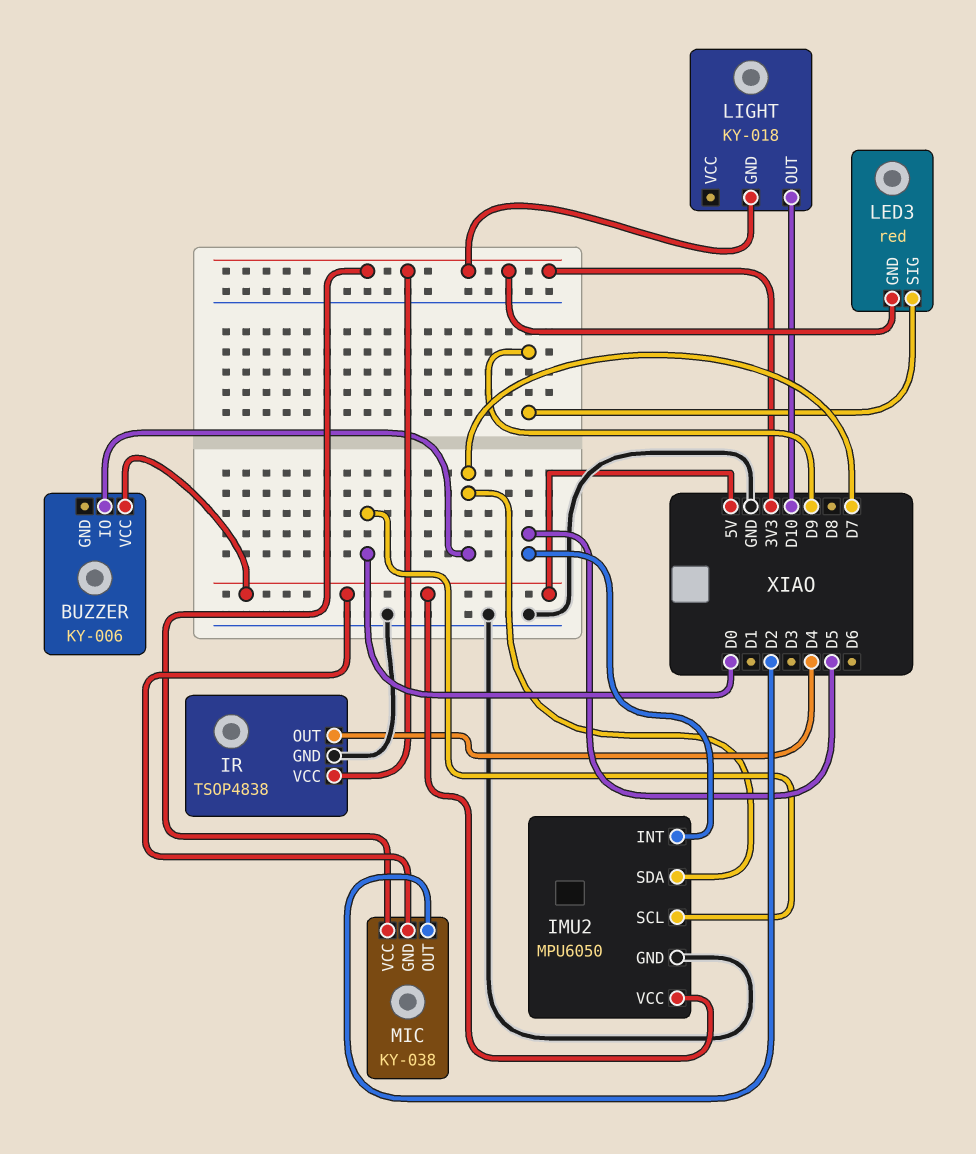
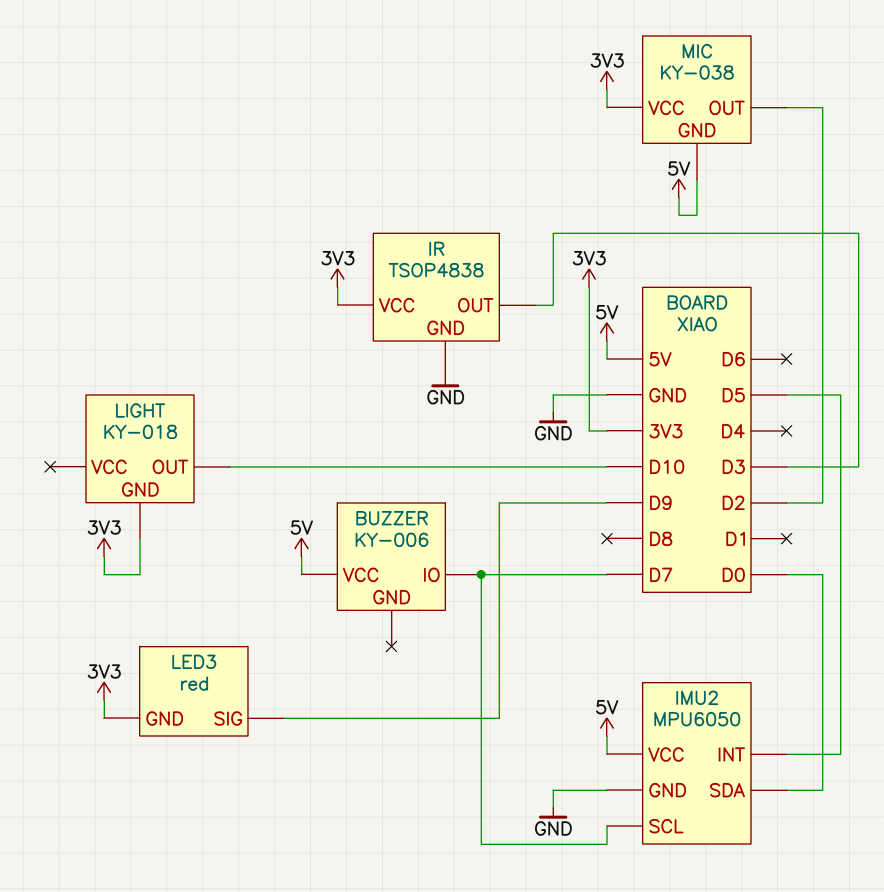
IMU2 pin SCL: D0 -> D7
IMU2 pin SDA: D7 -> D0
IR pin OUT: D4 -> D3

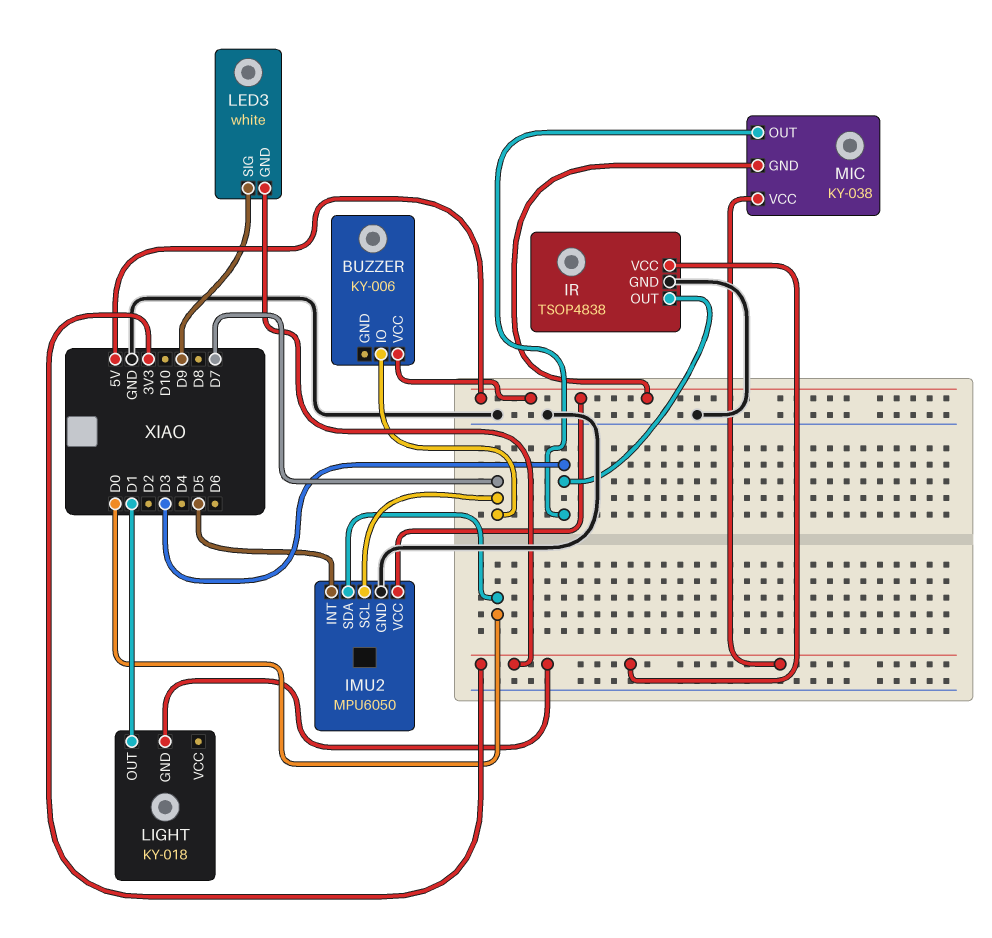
LED3: red -> white
LIGHT pin OUT: D10 -> D1
MIC pin OUT: D2 -> D3

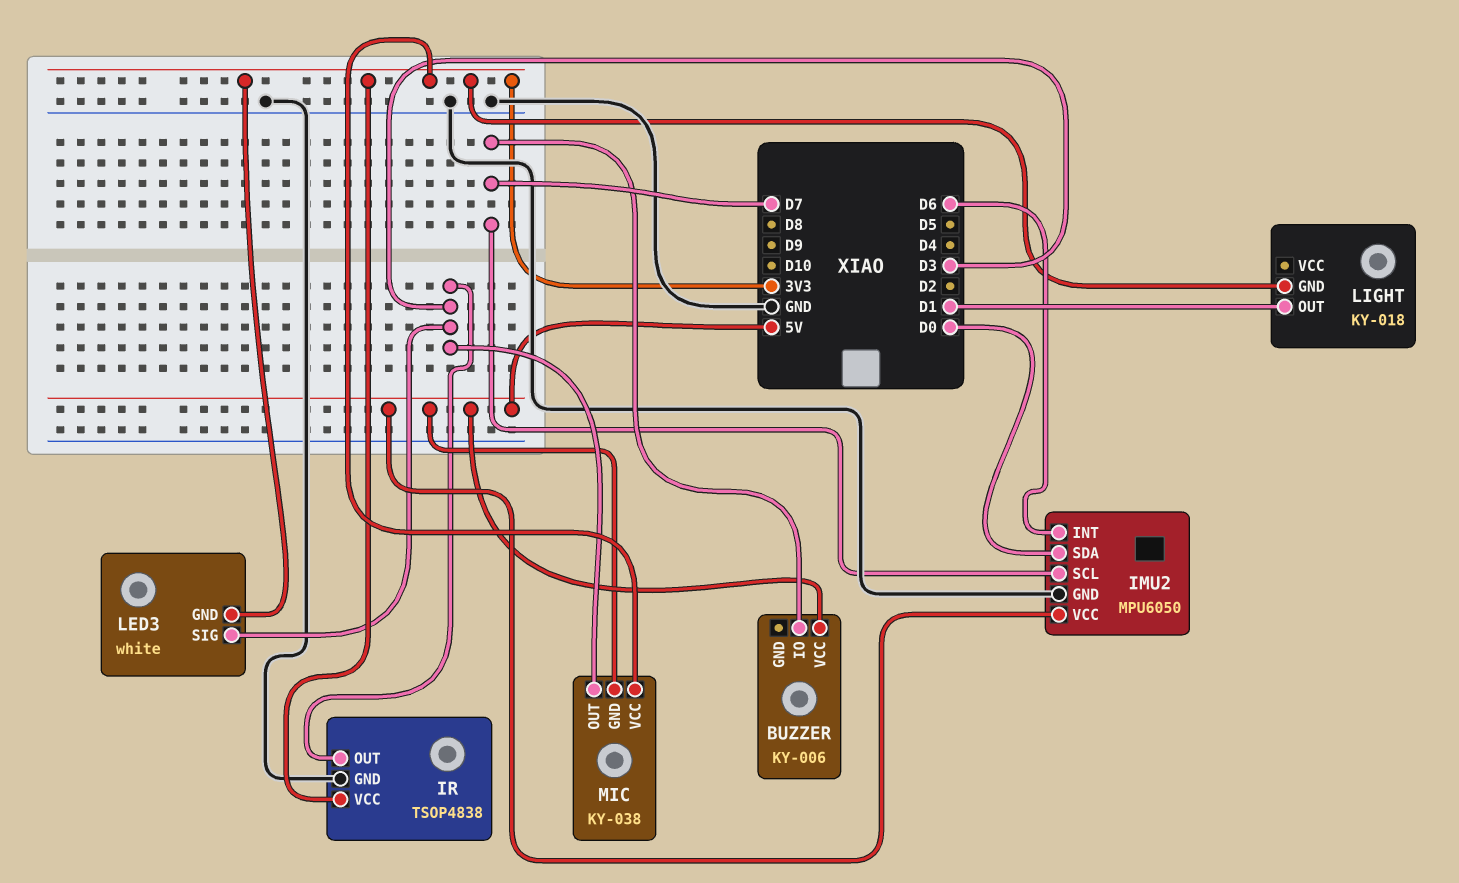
IMU2 pin INT: D5 -> D6
LED3 pin SIG: D9 -> D3

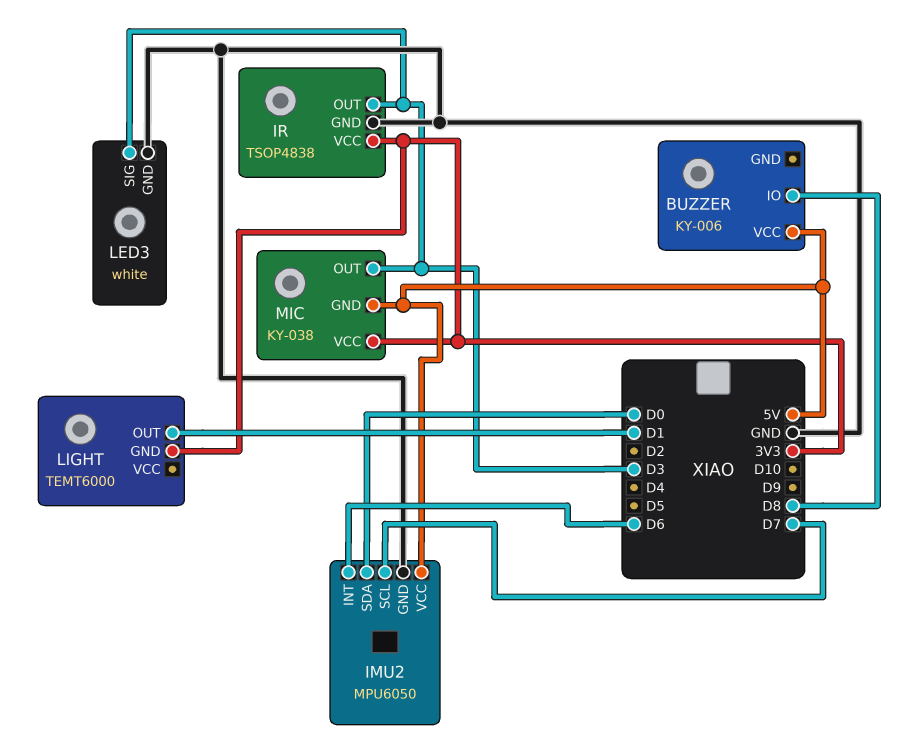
BUZZER pin IO: D7 -> D8
LED3 pin GND: 3V3 -> GND
LIGHT: KY-018 -> TEMT6000

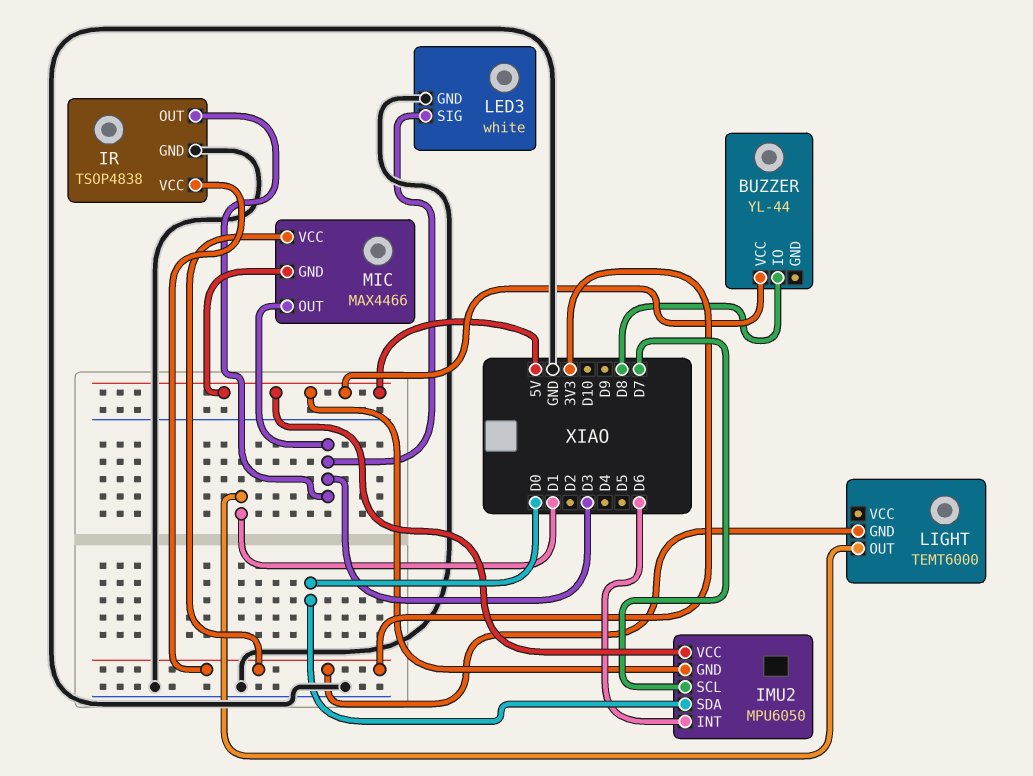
BUZZER: KY-006 -> YL-44
IMU2 pin GND: GND -> 5V
MIC: KY-038 -> MAX4466

